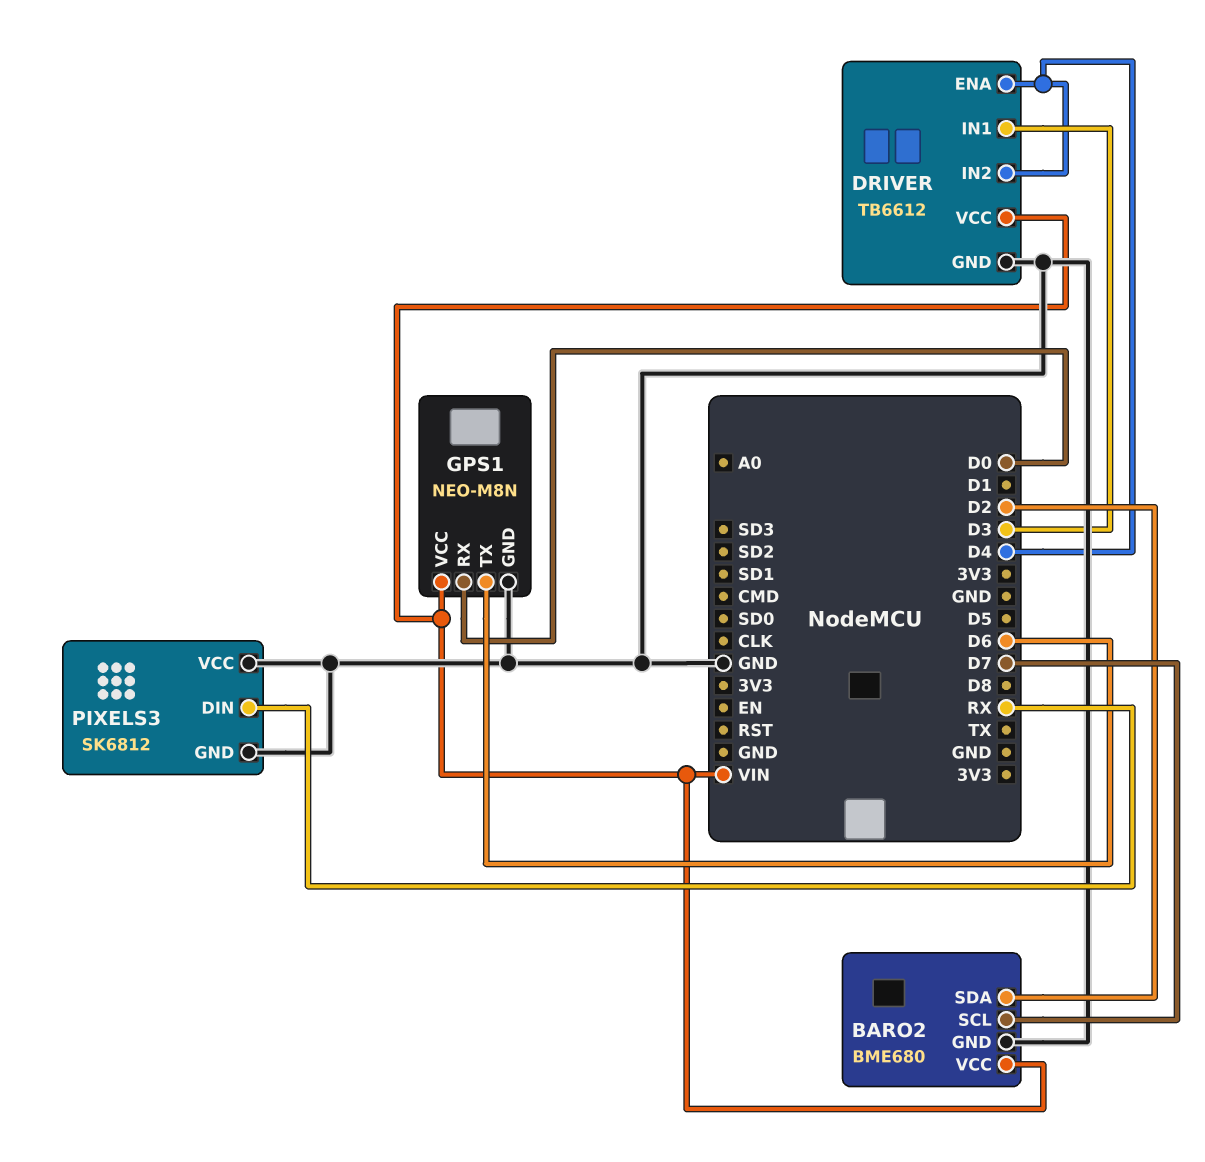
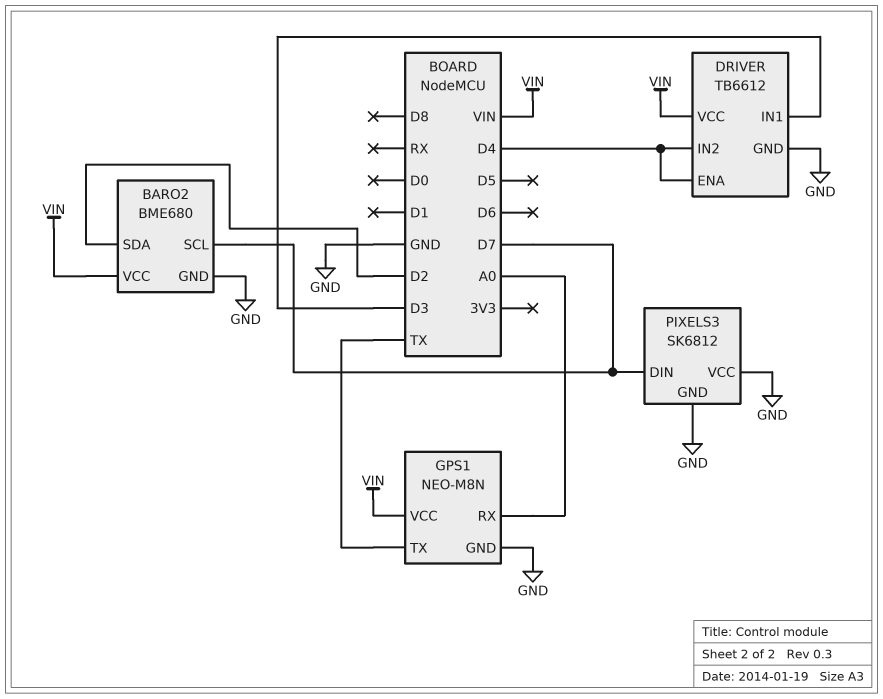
GPS1 pin RX: D0 -> A0
GPS1 pin TX: D6 -> TX
PIXELS3 pin DIN: RX -> D7

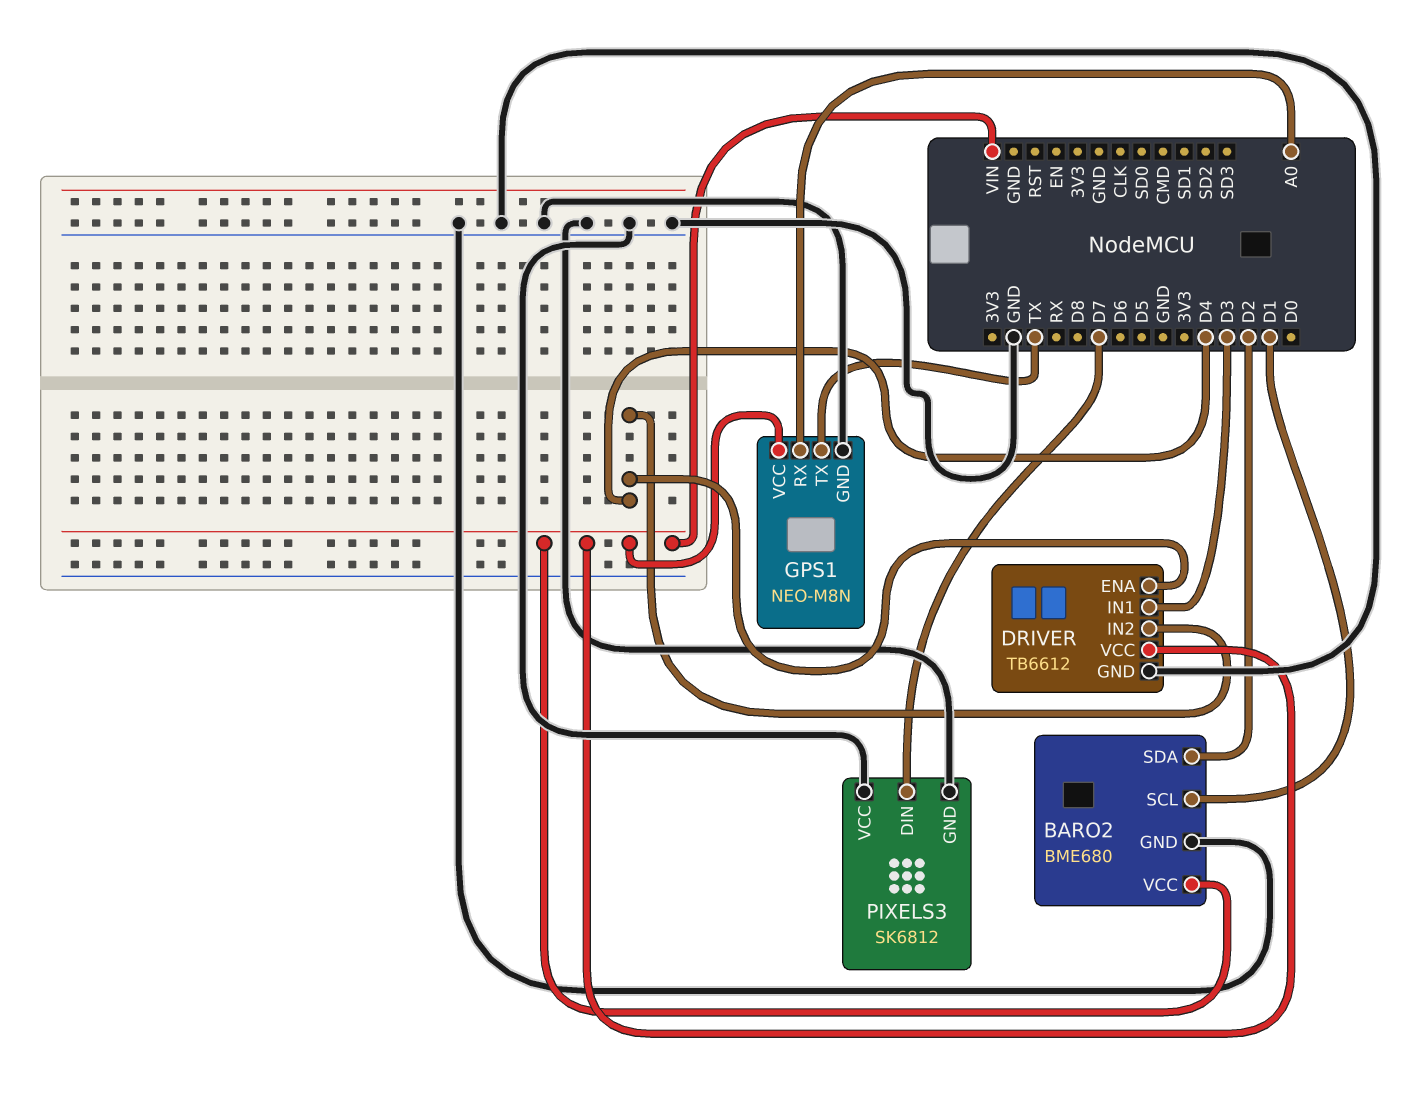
BARO2 pin SCL: D7 -> D1

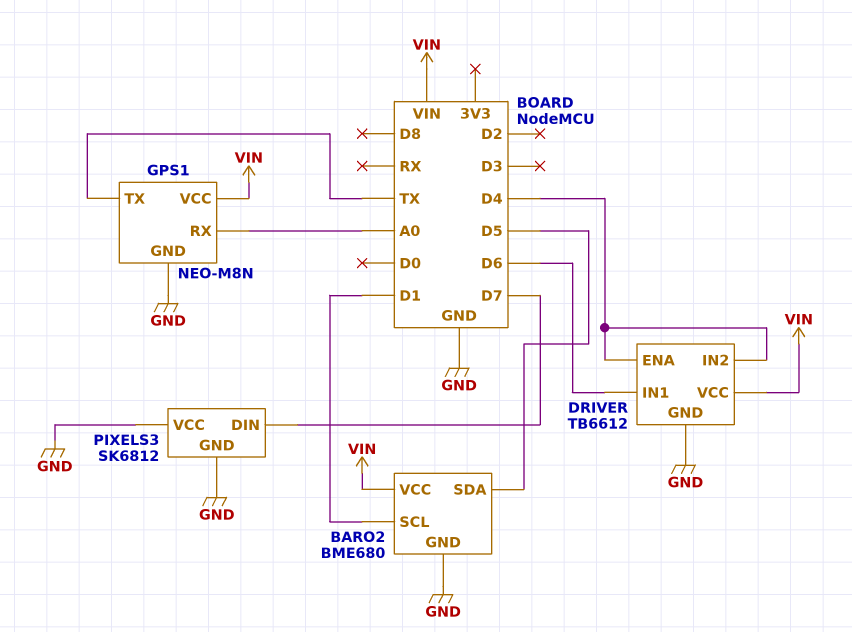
BARO2 pin SDA: D2 -> D5
DRIVER pin IN1: D3 -> D6

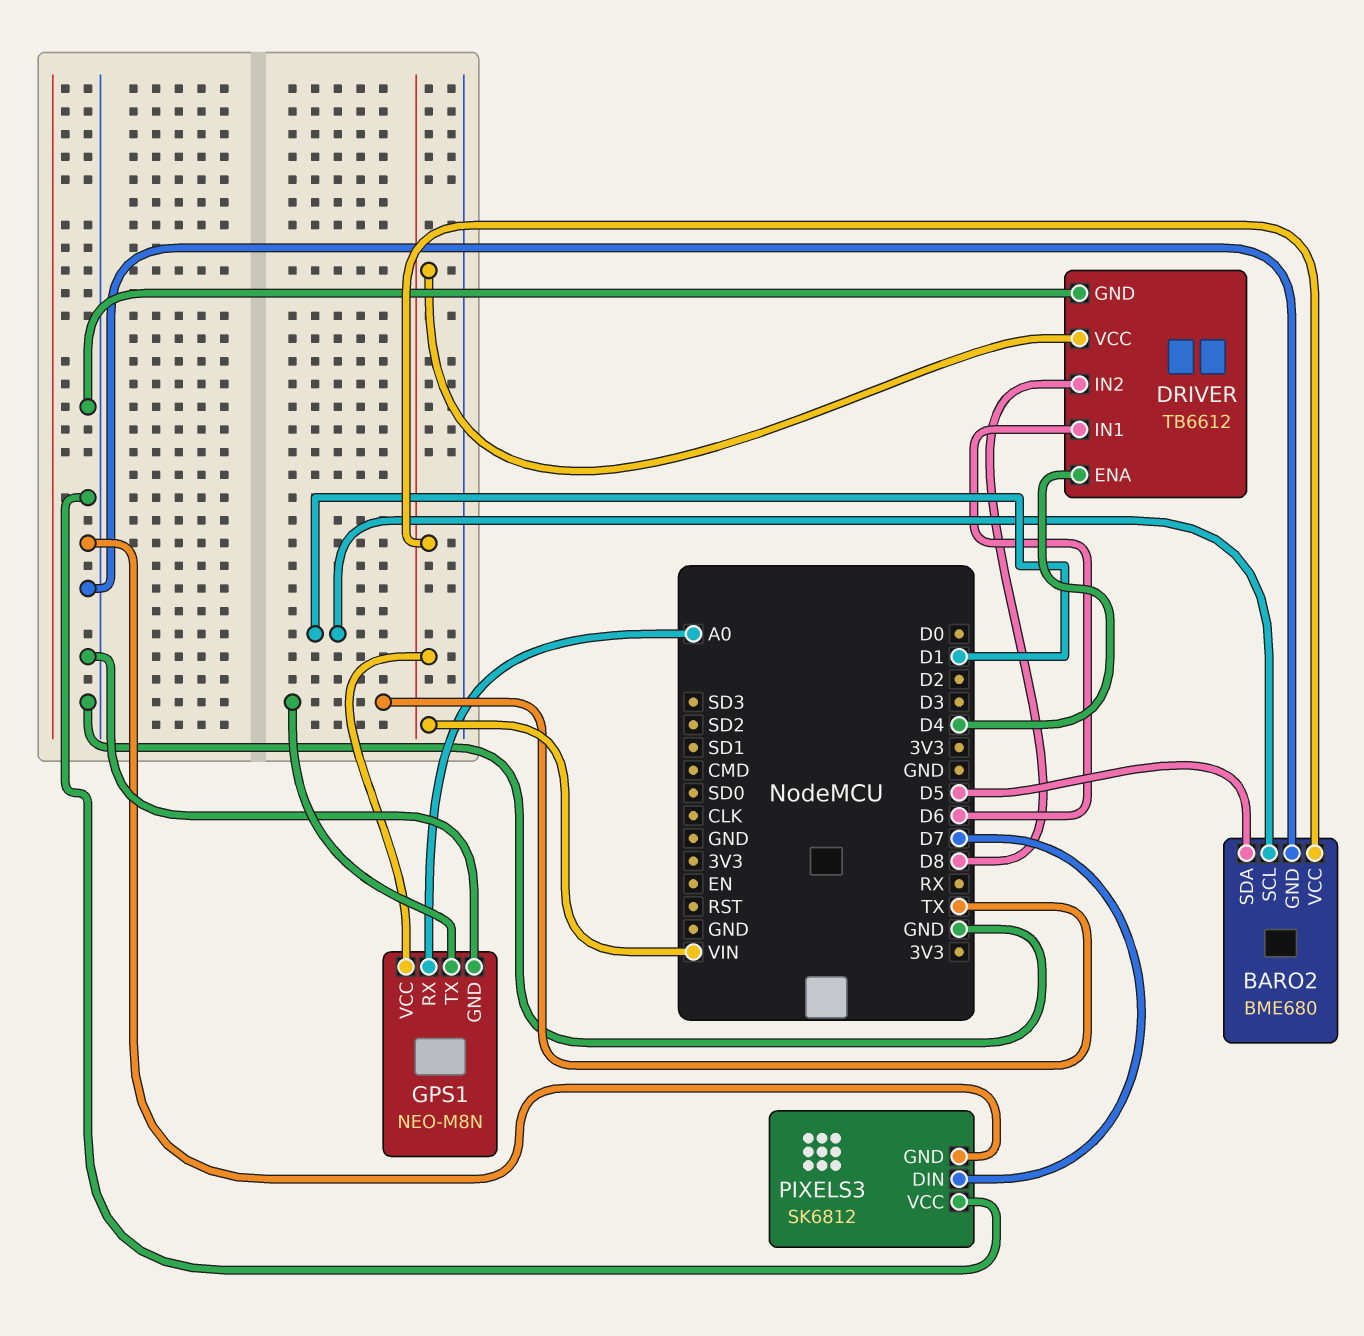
DRIVER pin IN2: D4 -> D8

